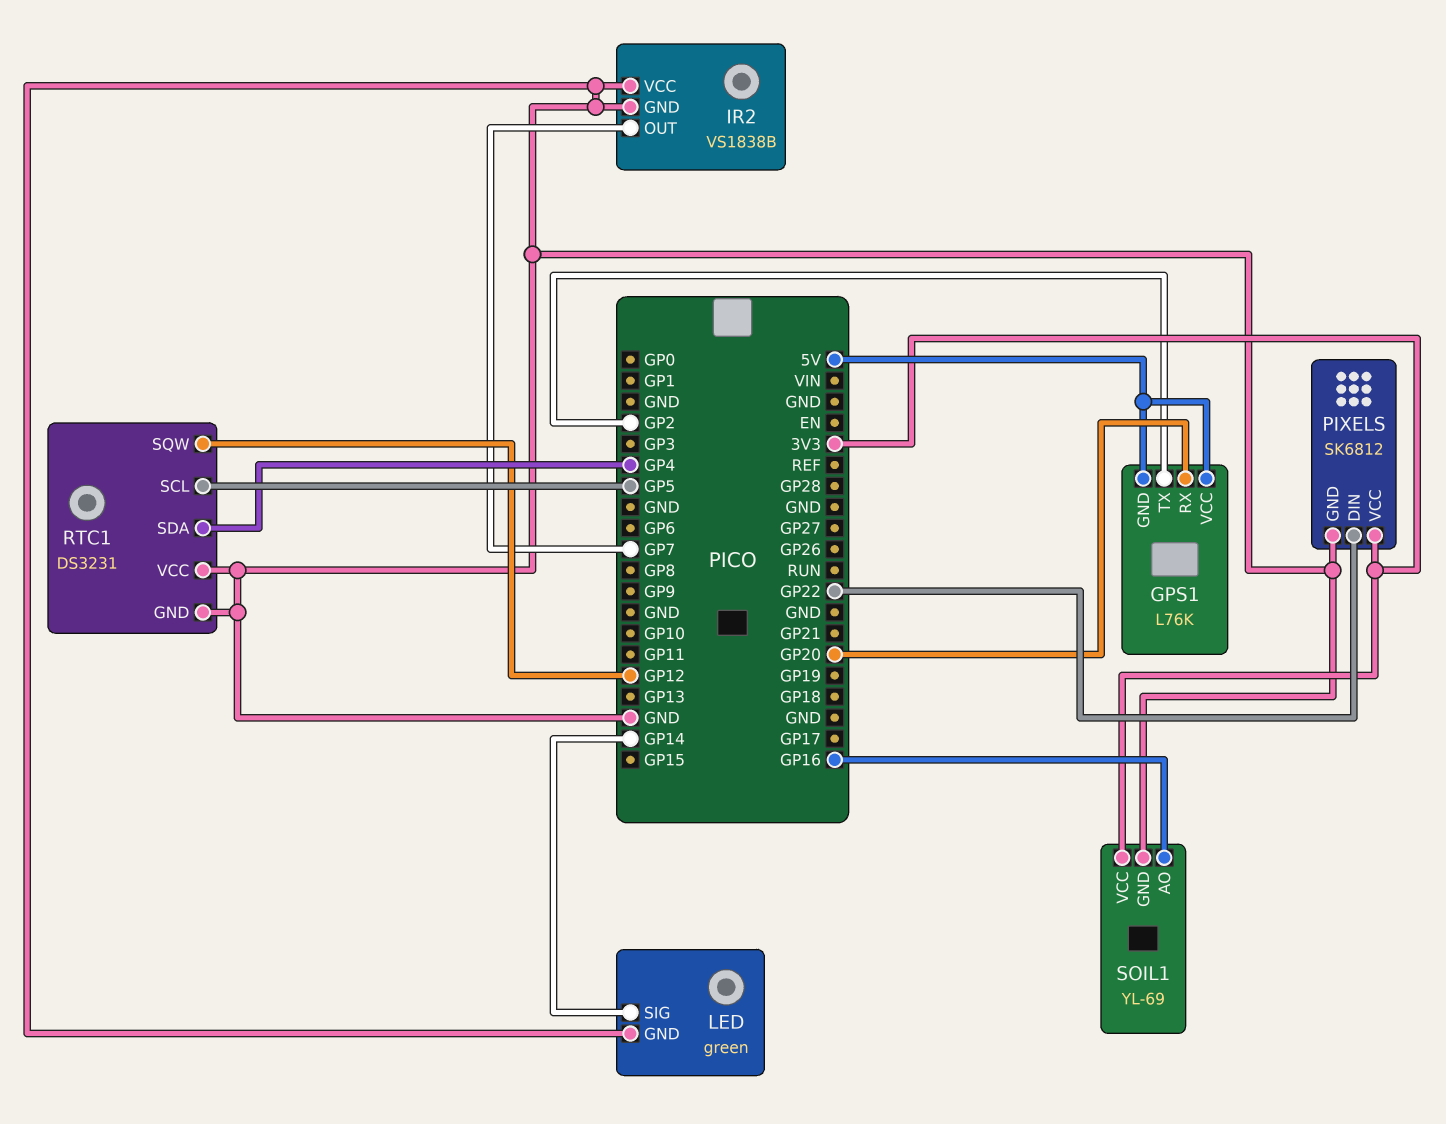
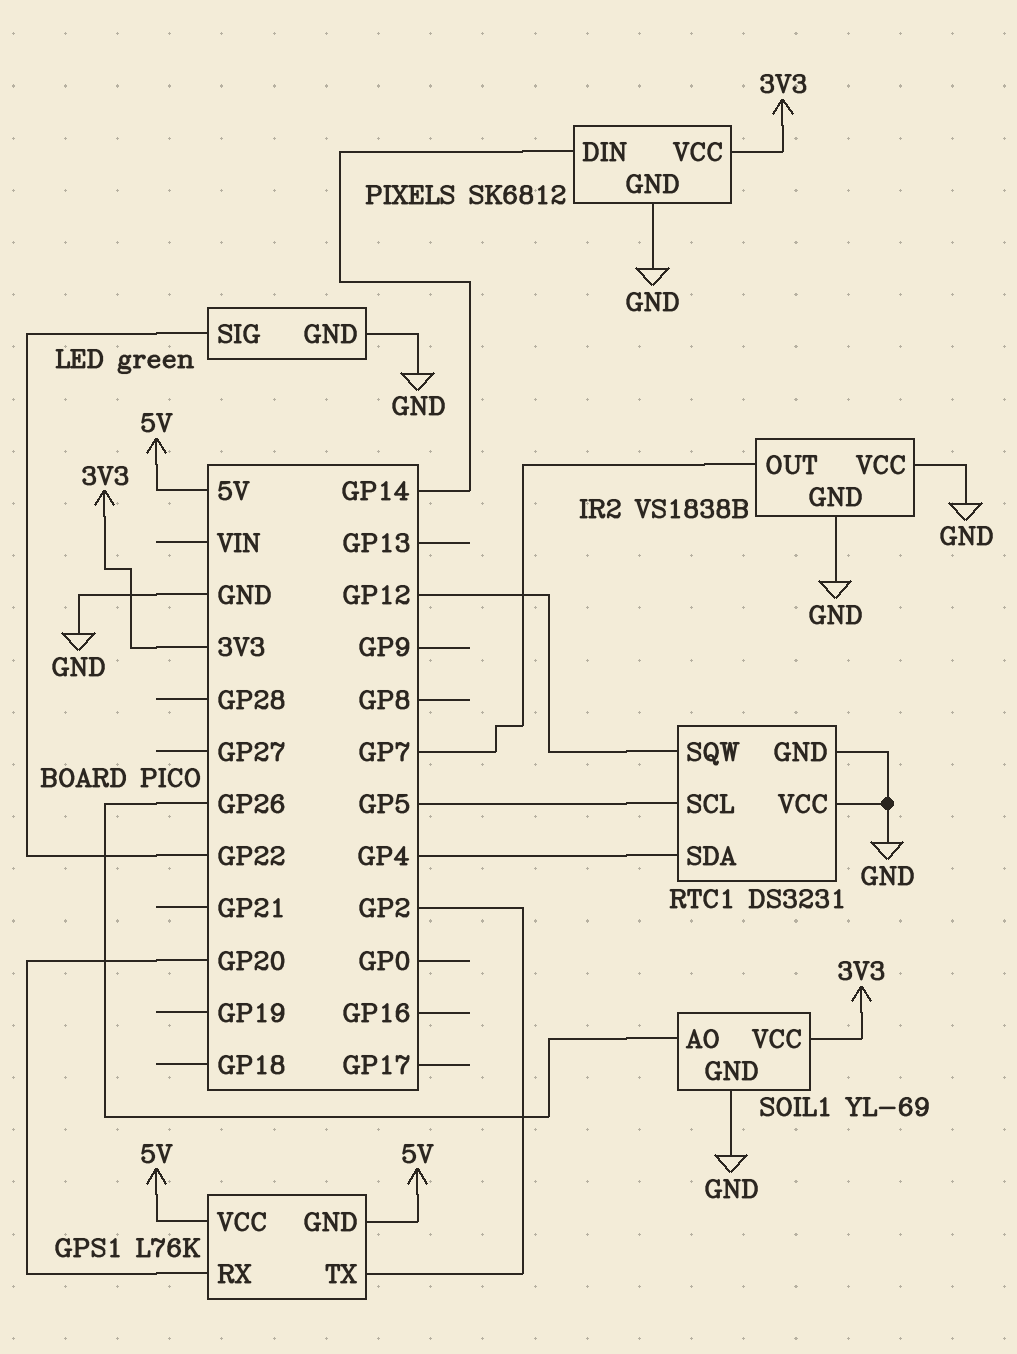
LED pin SIG: GP14 -> GP22
PIXELS pin DIN: GP22 -> GP14
SOIL1 pin AO: GP16 -> GP26

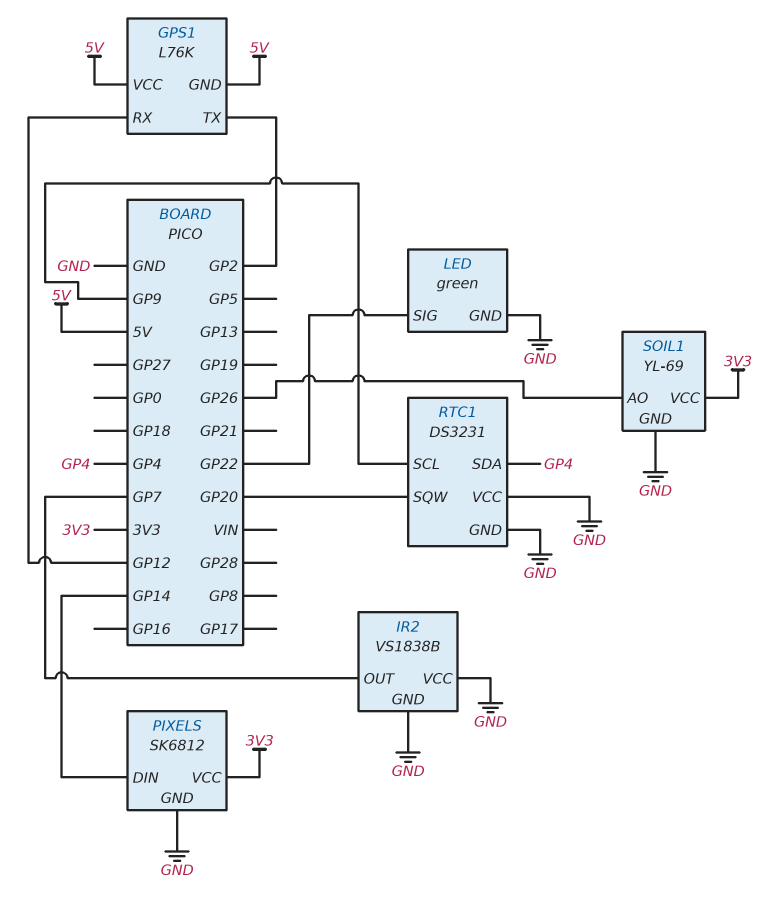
GPS1 pin RX: GP20 -> GP12
RTC1 pin SCL: GP5 -> GP9
RTC1 pin SQW: GP12 -> GP20

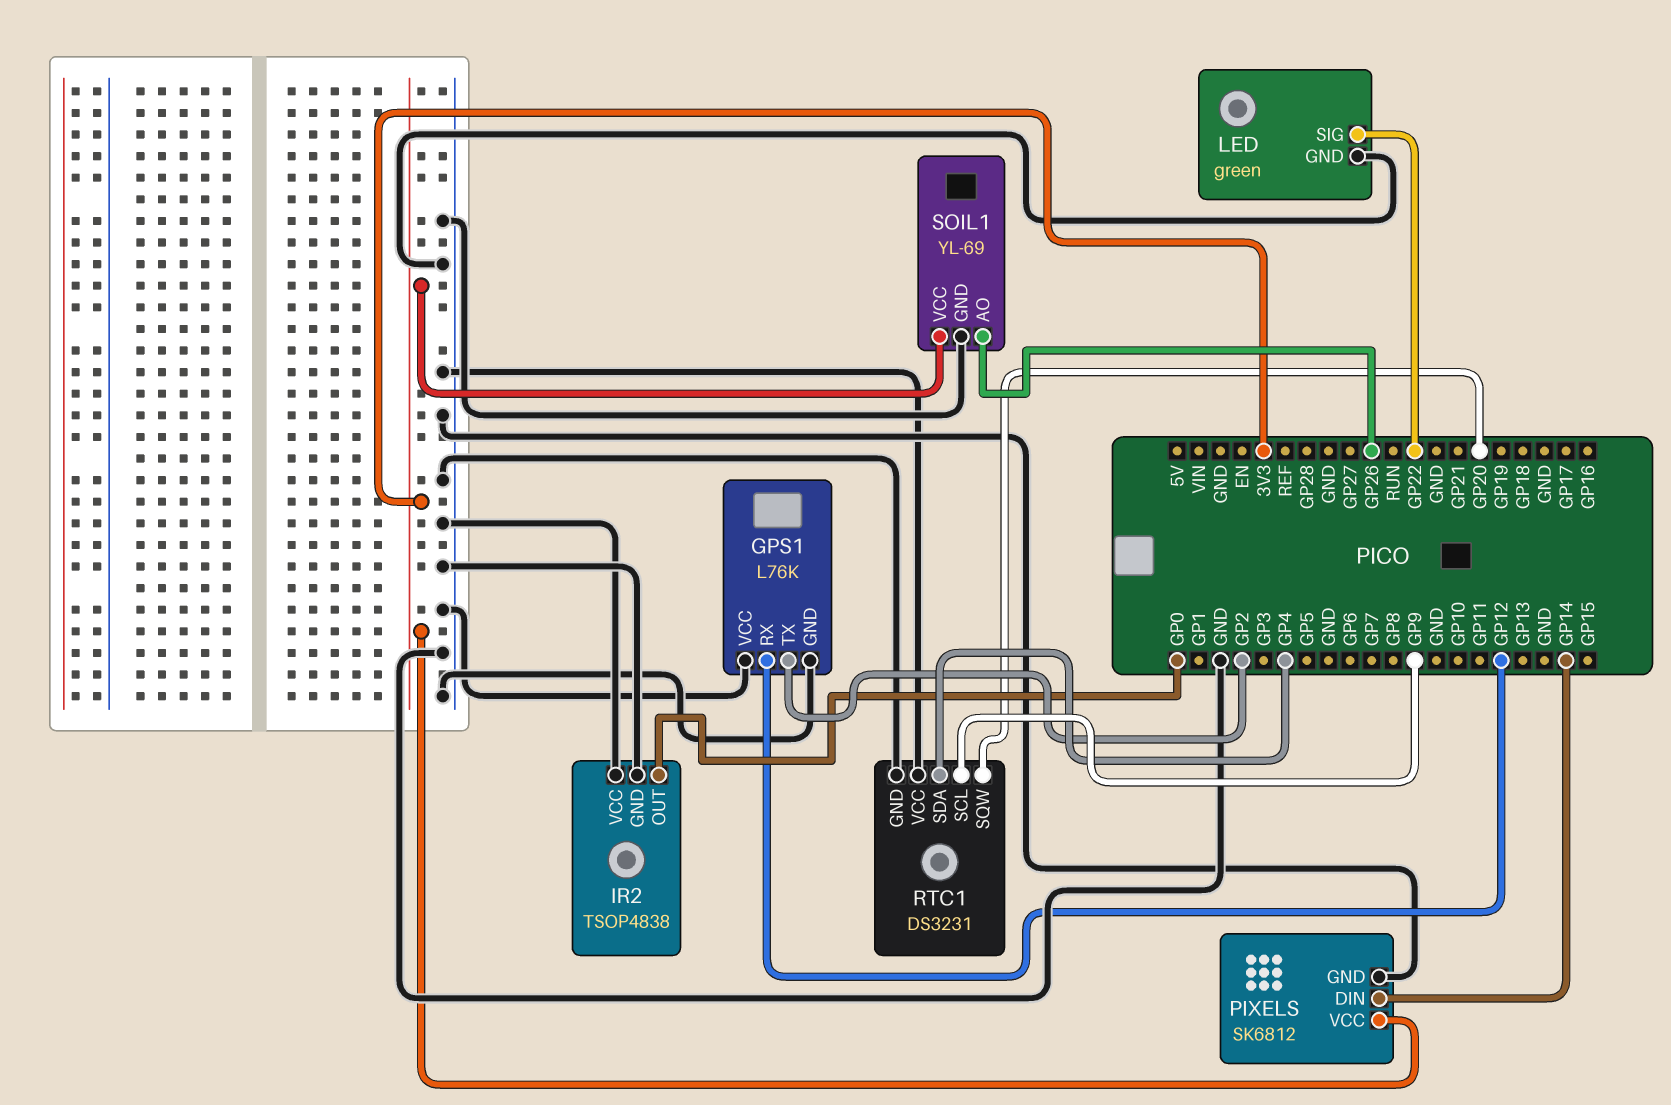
GPS1 pin GND: 5V -> GND
GPS1 pin VCC: 5V -> GND
IR2: VS1838B -> TSOP4838
IR2 pin OUT: GP7 -> GP0

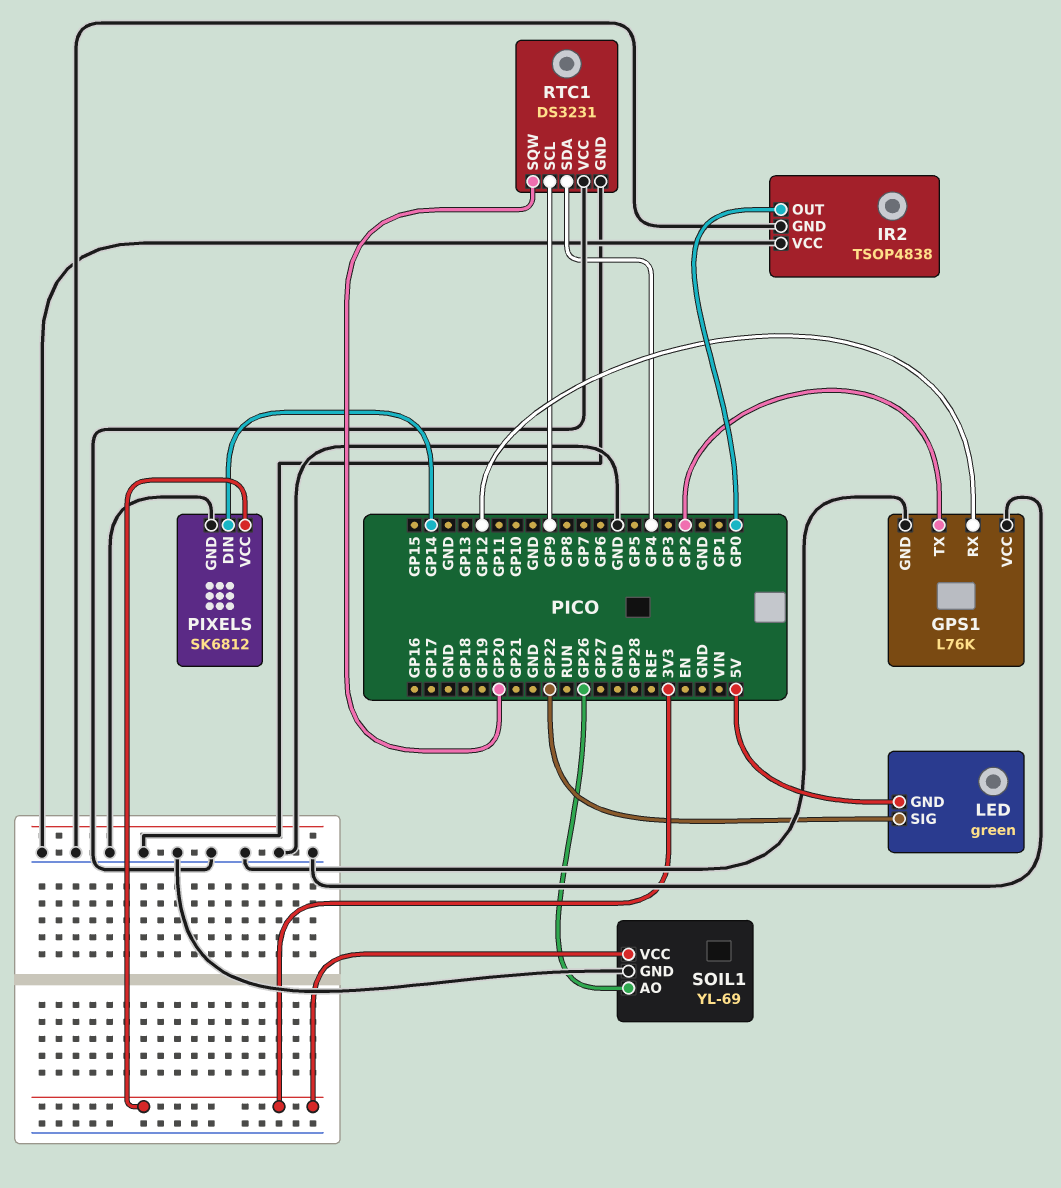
LED pin GND: GND -> 5V

